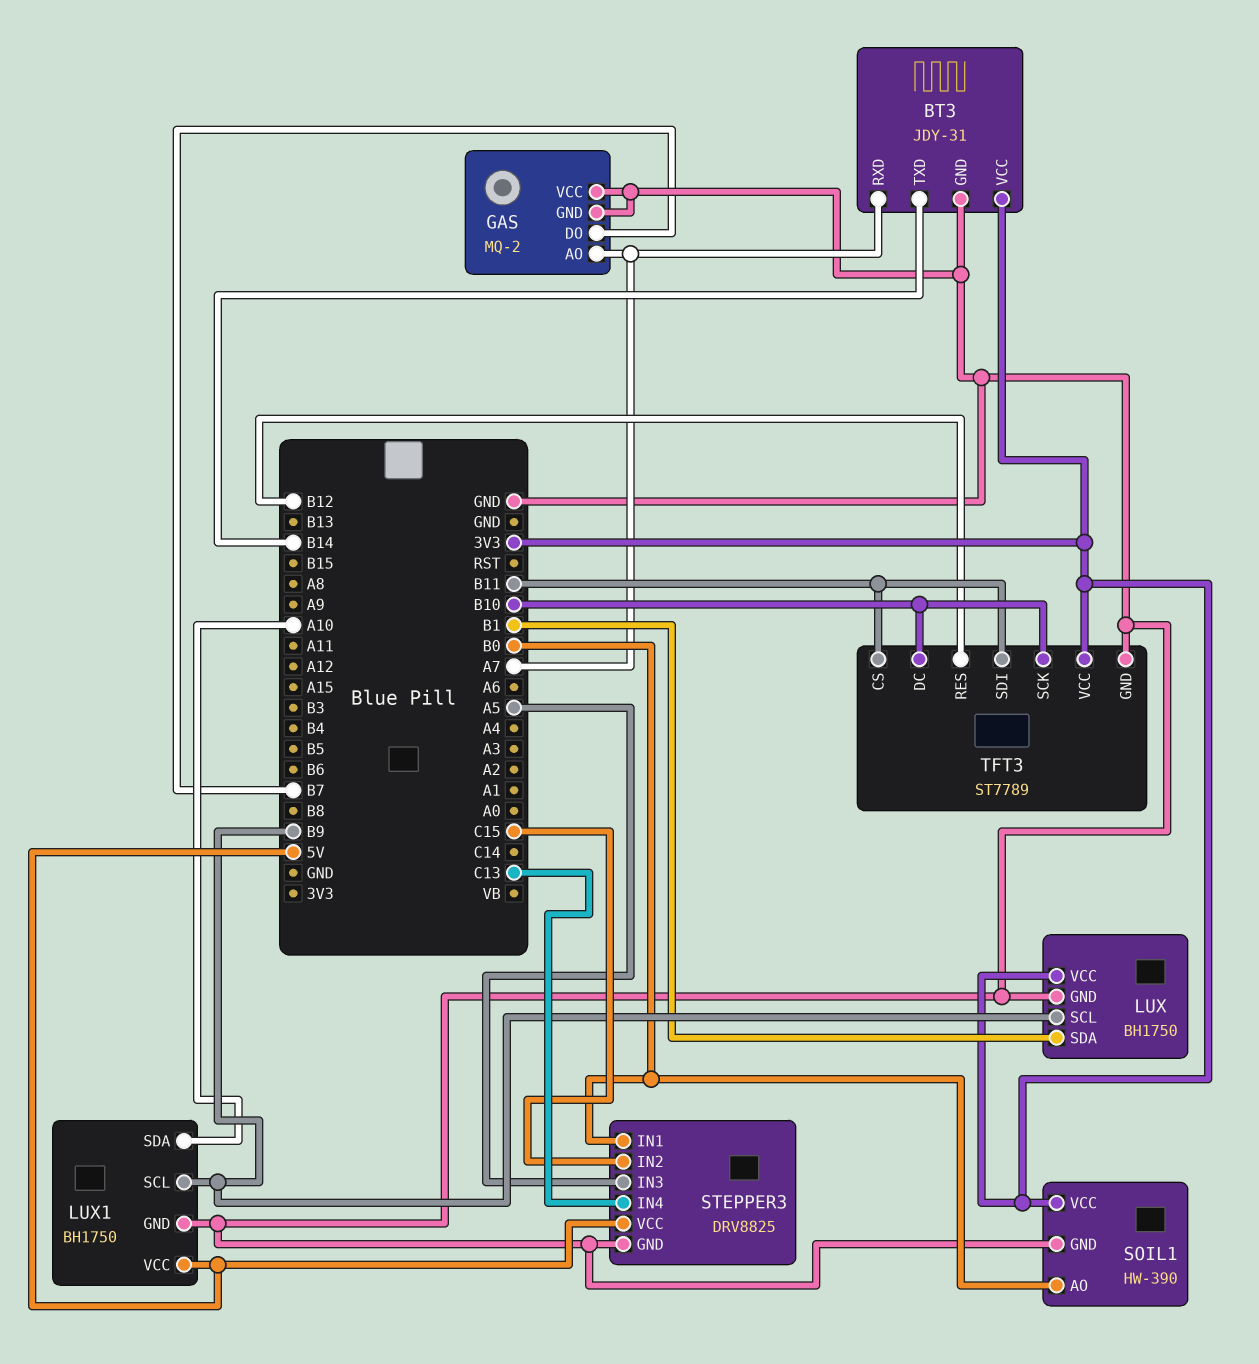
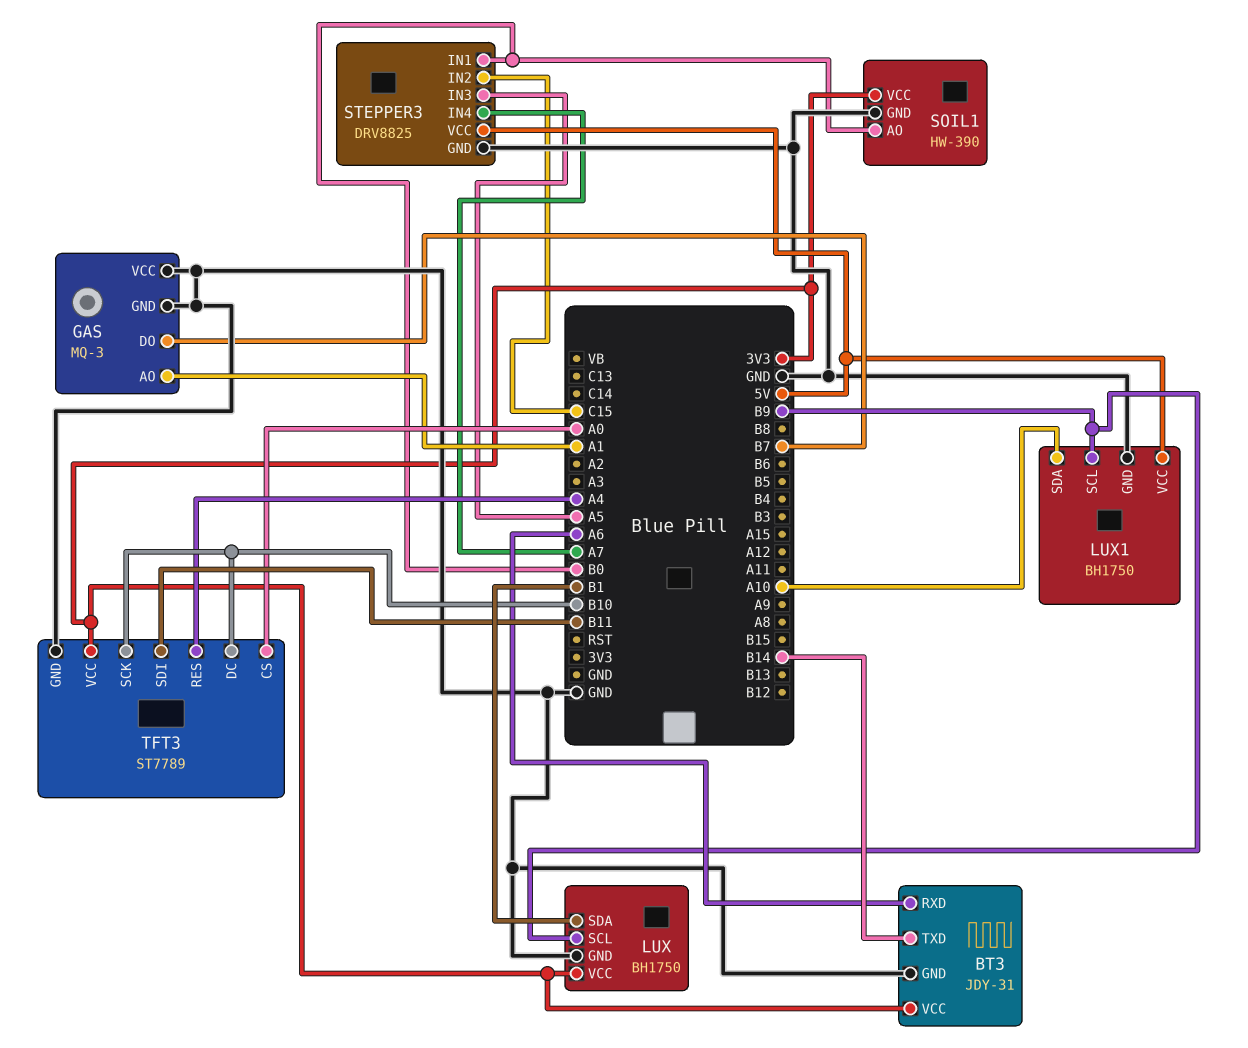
BT3 pin RXD: A7 -> A6
GAS: MQ-2 -> MQ-3
GAS pin AO: A7 -> A1
STEPPER3 pin IN4: C13 -> A7
TFT3 pin CS: B11 -> A0
TFT3 pin RES: B12 -> A4

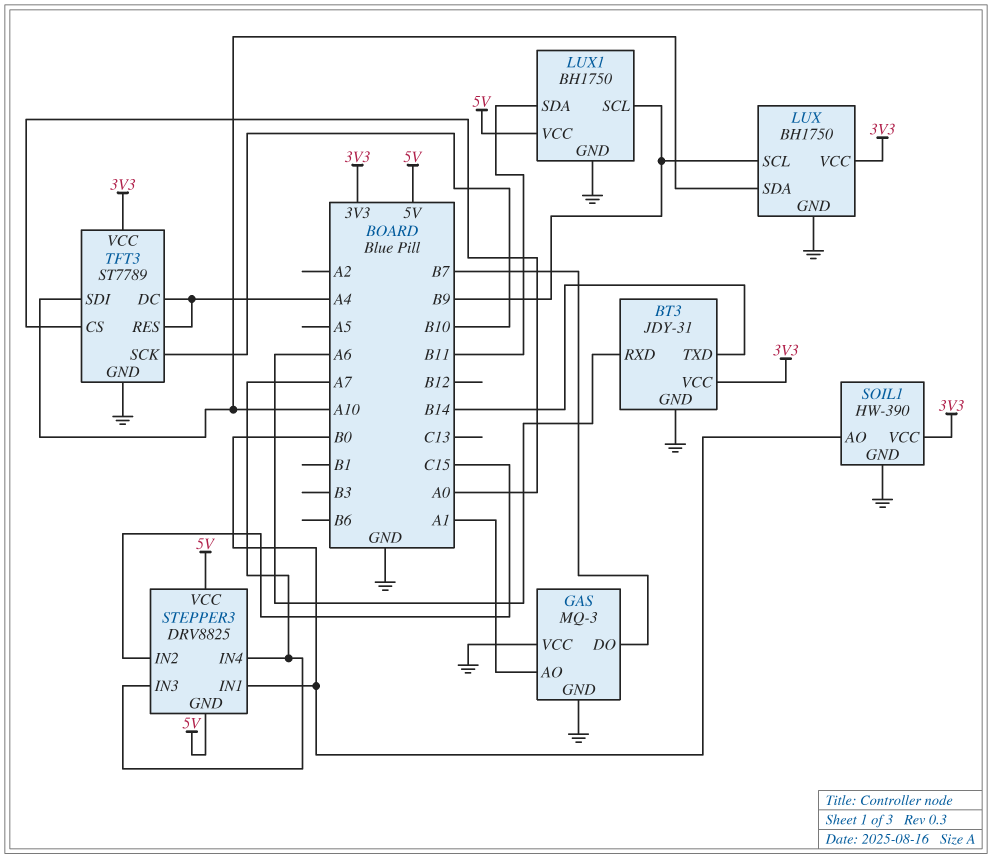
LUX pin SDA: B1 -> A10
LUX1 pin SDA: A10 -> B11
STEPPER3 pin GND: GND -> 5V
STEPPER3 pin IN3: A5 -> A7
TFT3 pin DC: B10 -> A4
TFT3 pin SDI: B11 -> A10

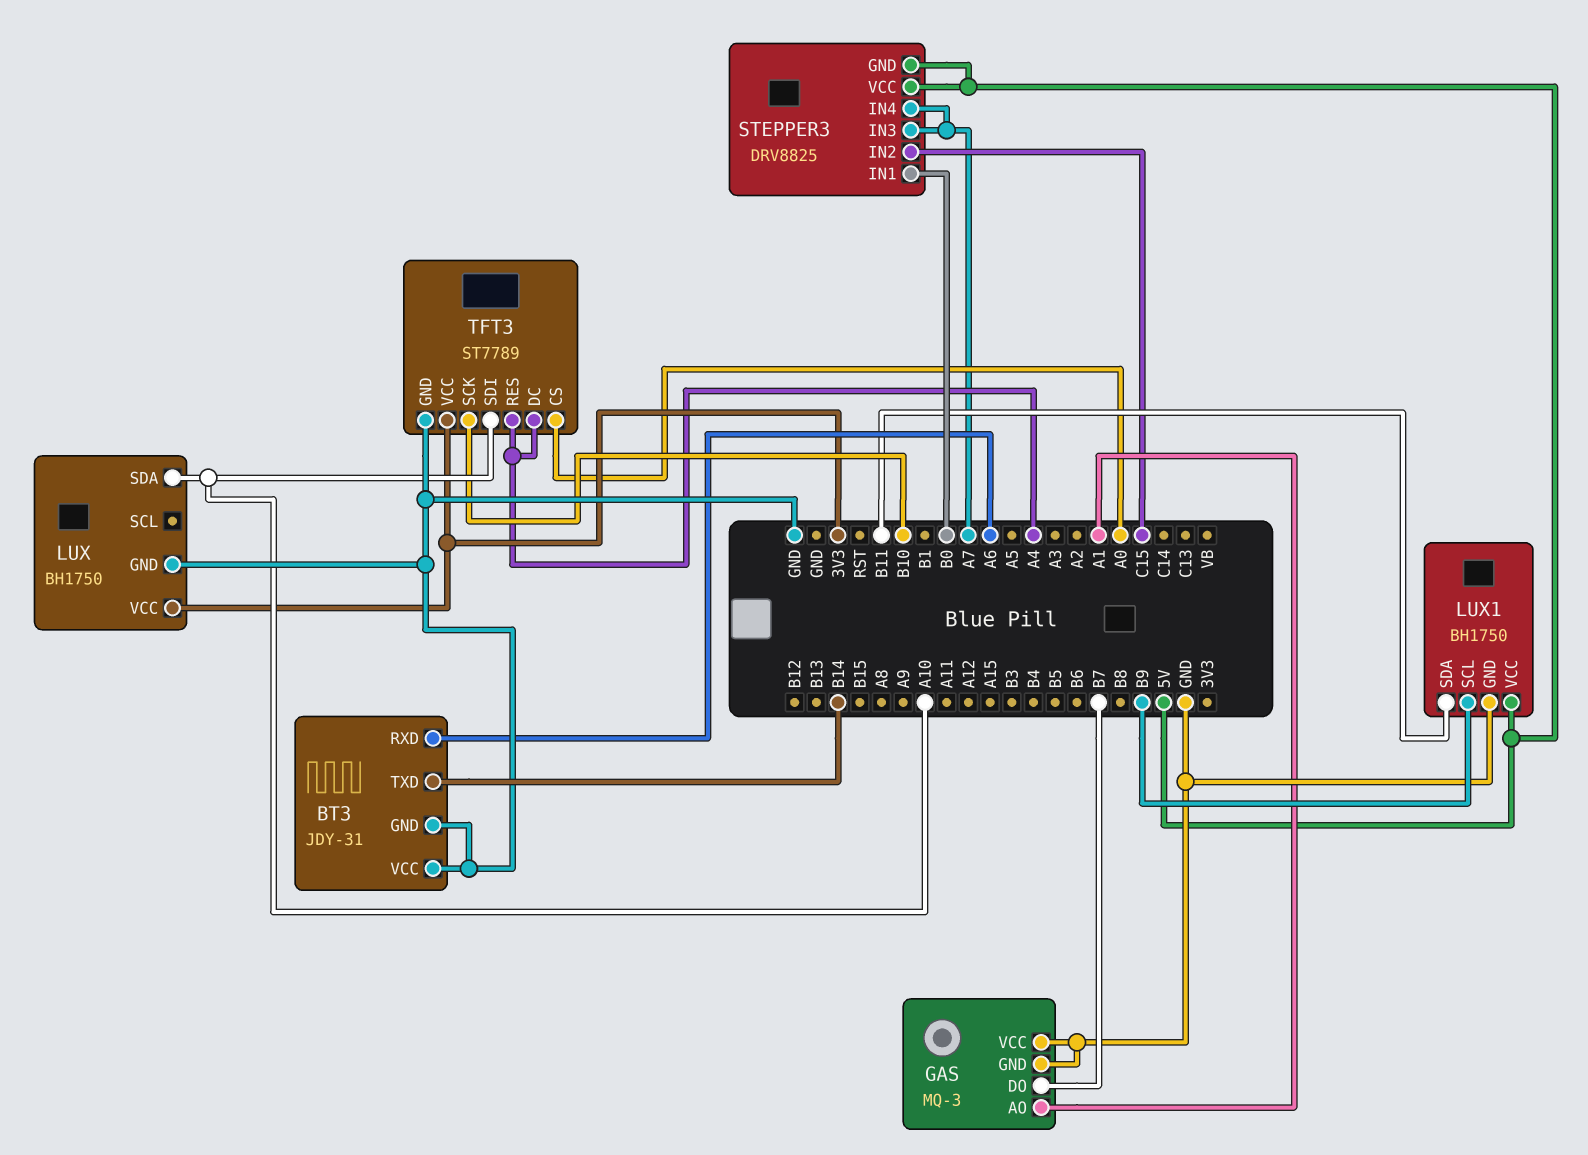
BT3 pin VCC: 3V3 -> GND
LUX pin SCL: B9 -> none
SOIL1: HW-390 -> none
SOIL1 pin AO: B0 -> none
SOIL1 pin GND: GND -> none
SOIL1 pin VCC: 3V3 -> none

